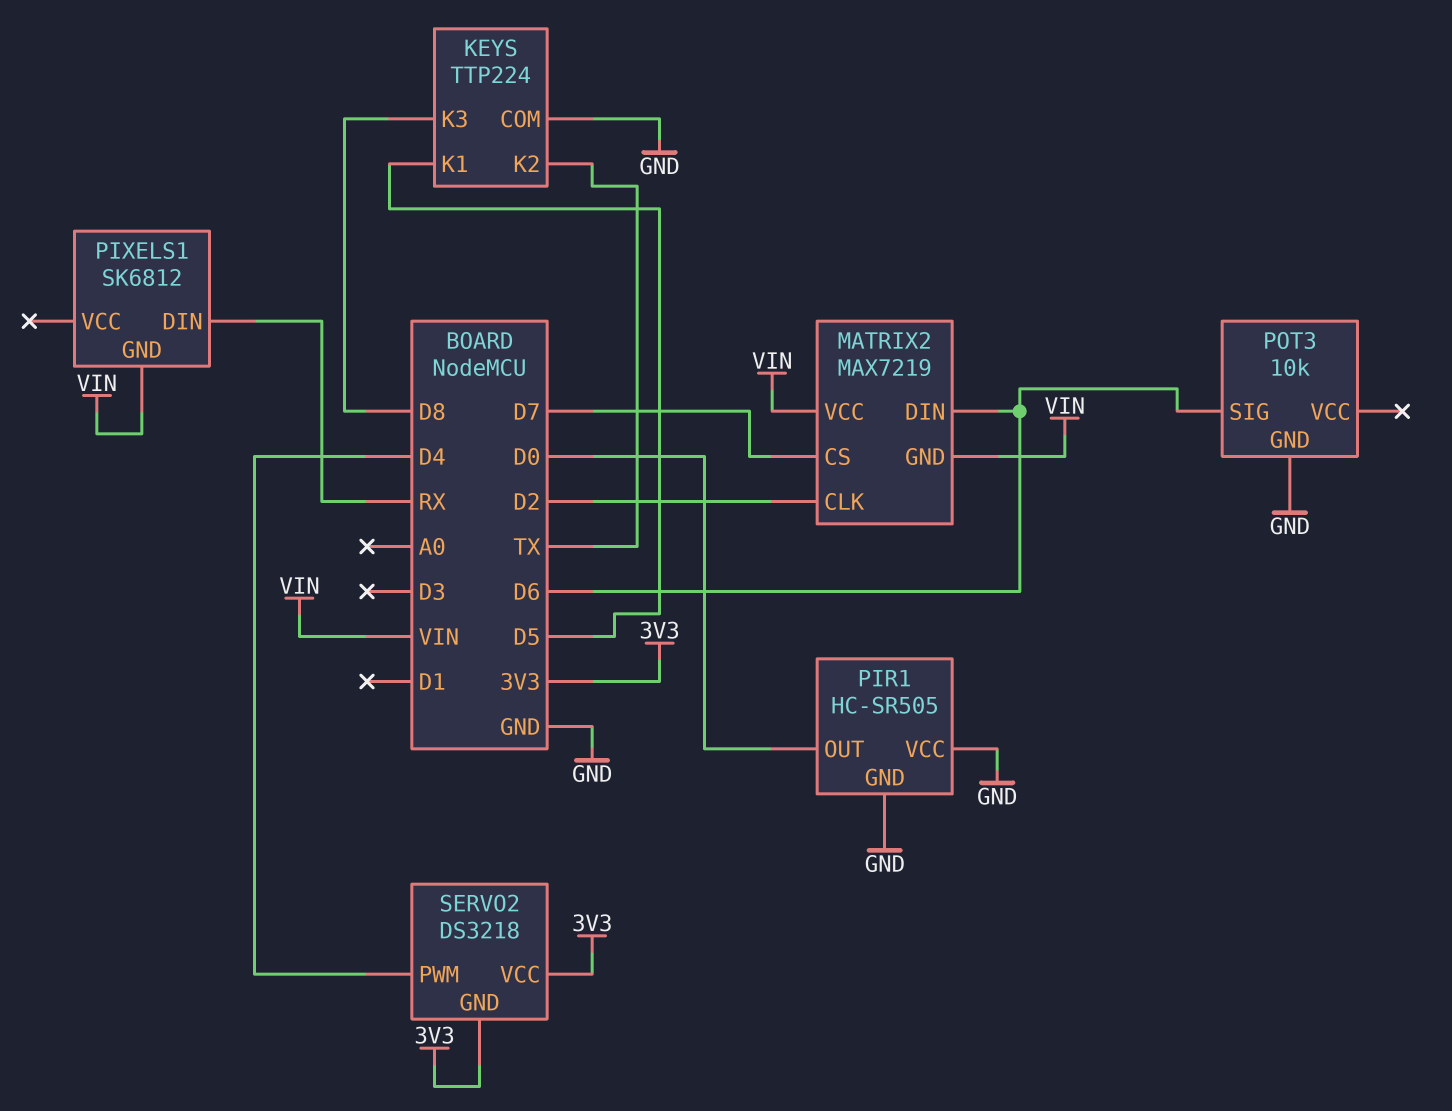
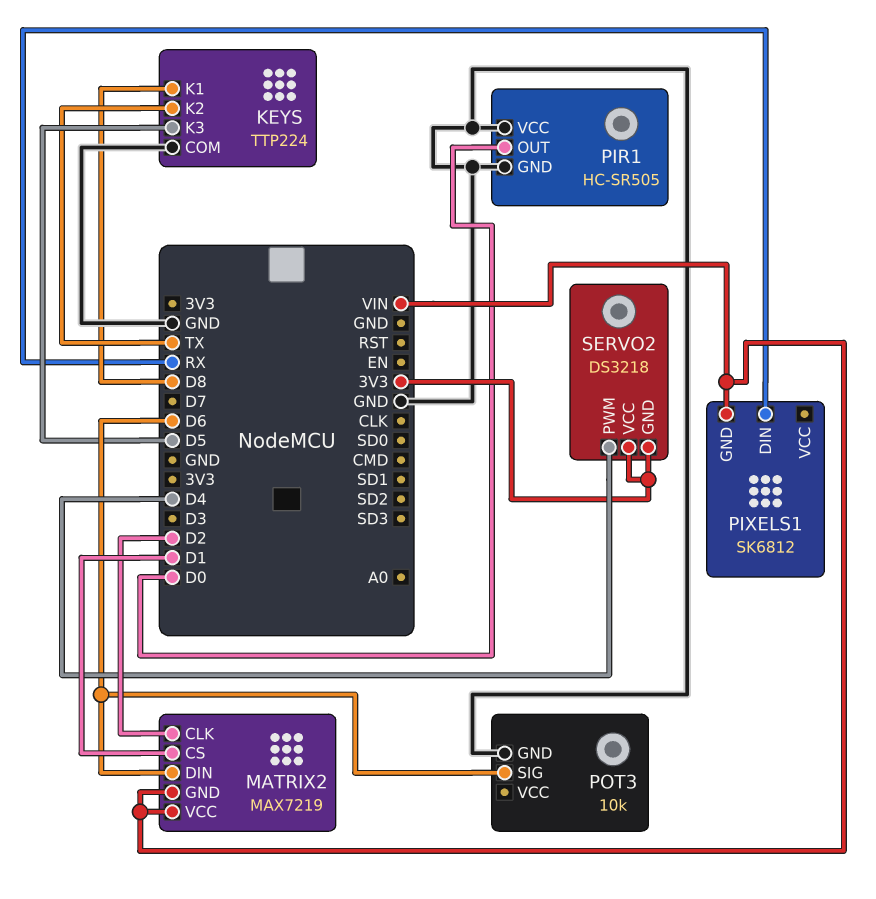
KEYS pin K1: D5 -> D8
KEYS pin K3: D8 -> D5
MATRIX2 pin CS: D7 -> D1

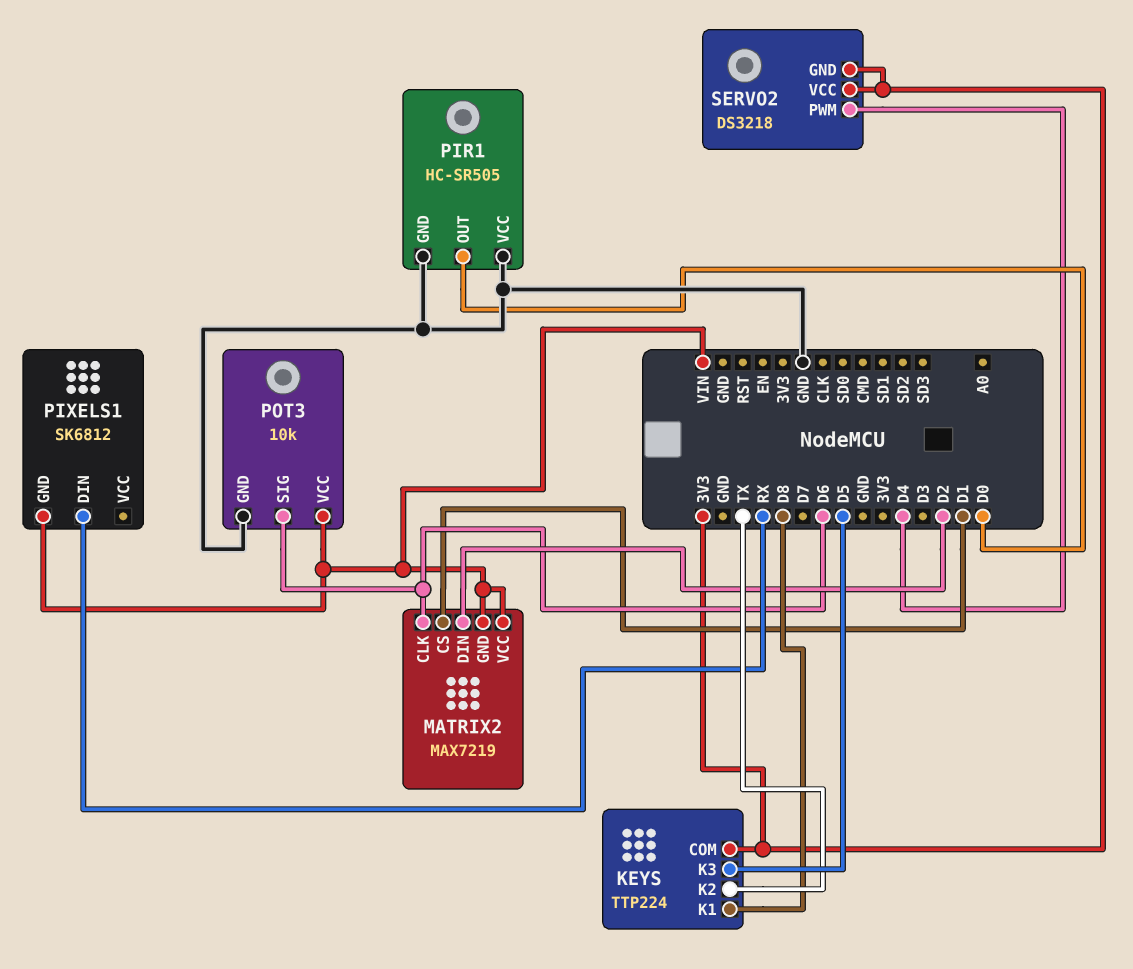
KEYS pin COM: GND -> 3V3
MATRIX2 pin CLK: D2 -> D6
MATRIX2 pin DIN: D6 -> D2
POT3 pin VCC: none -> VIN

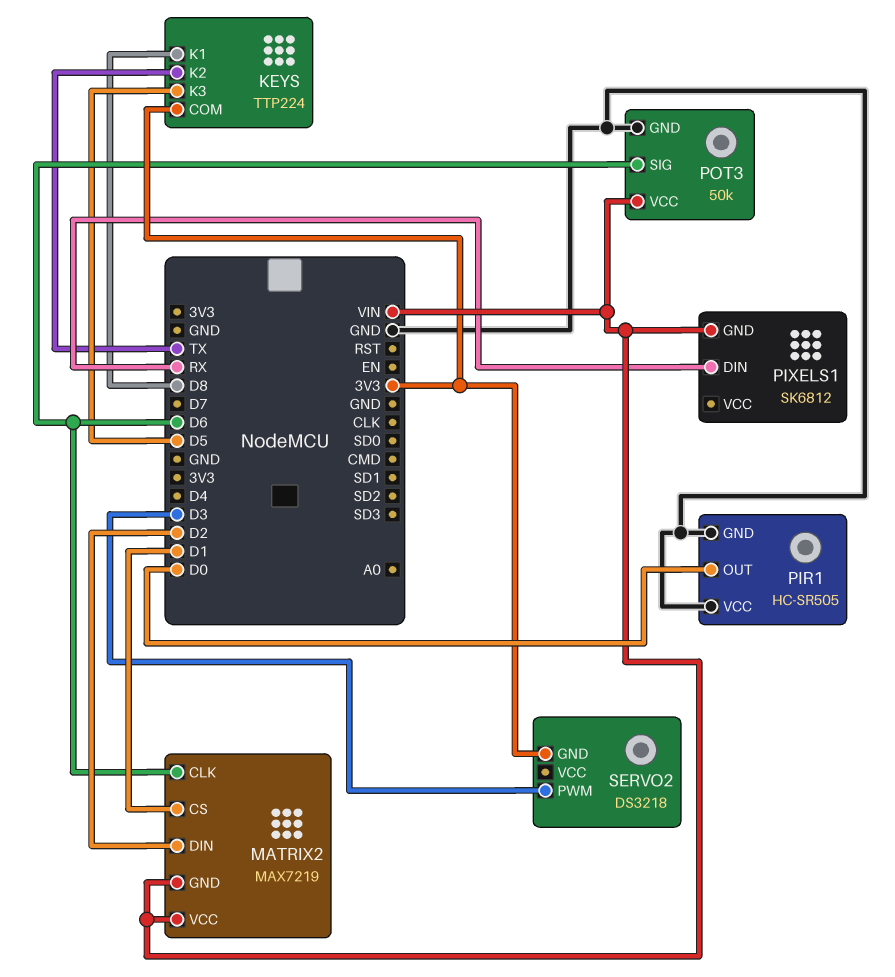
POT3: 10k -> 50k
SERVO2 pin PWM: D4 -> D3
SERVO2 pin VCC: 3V3 -> none

